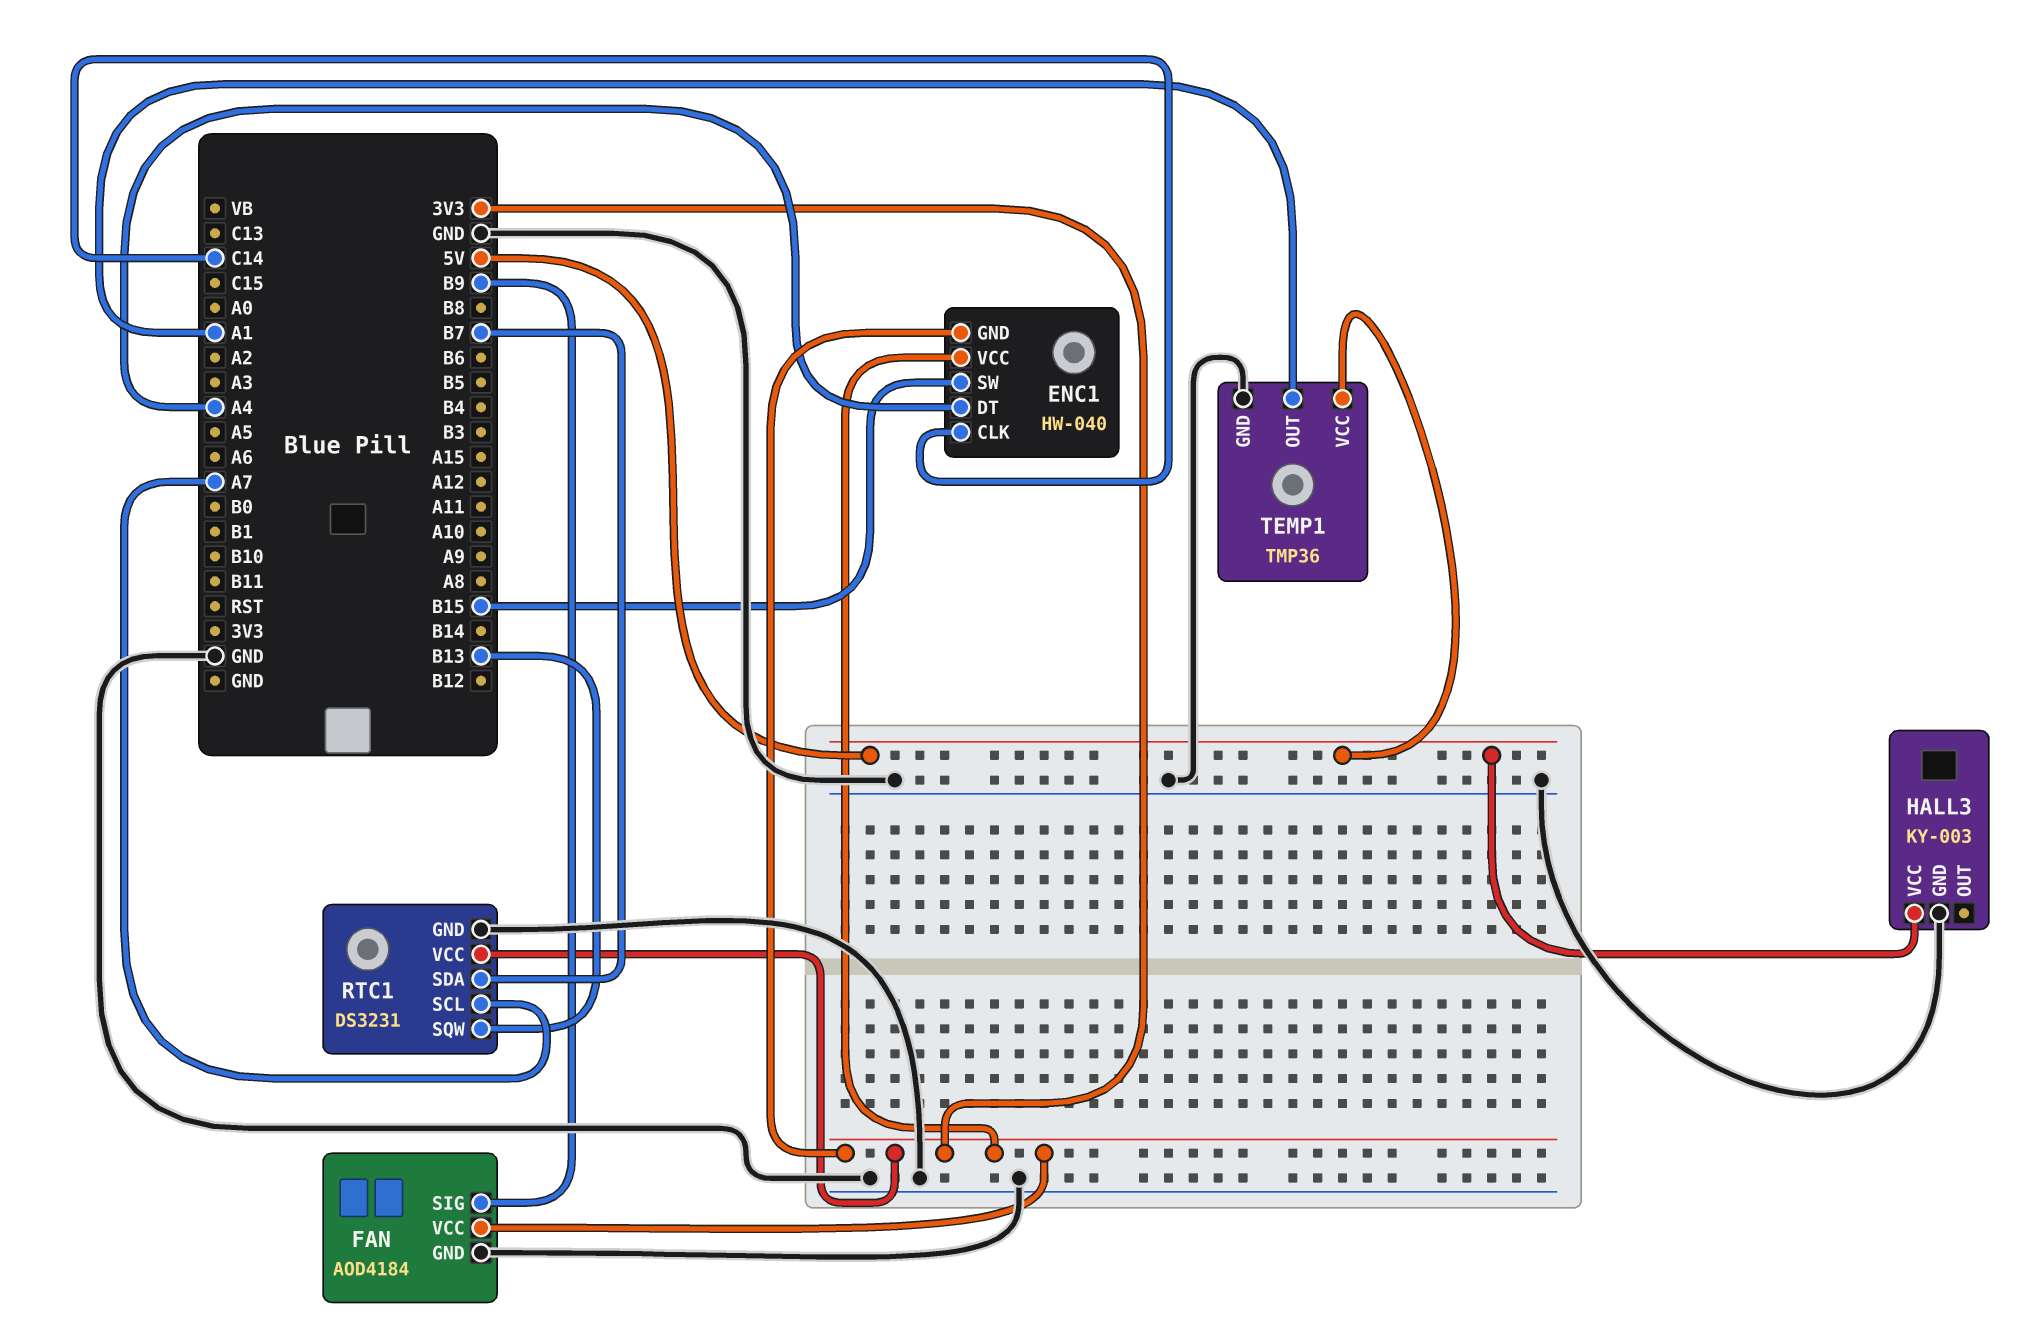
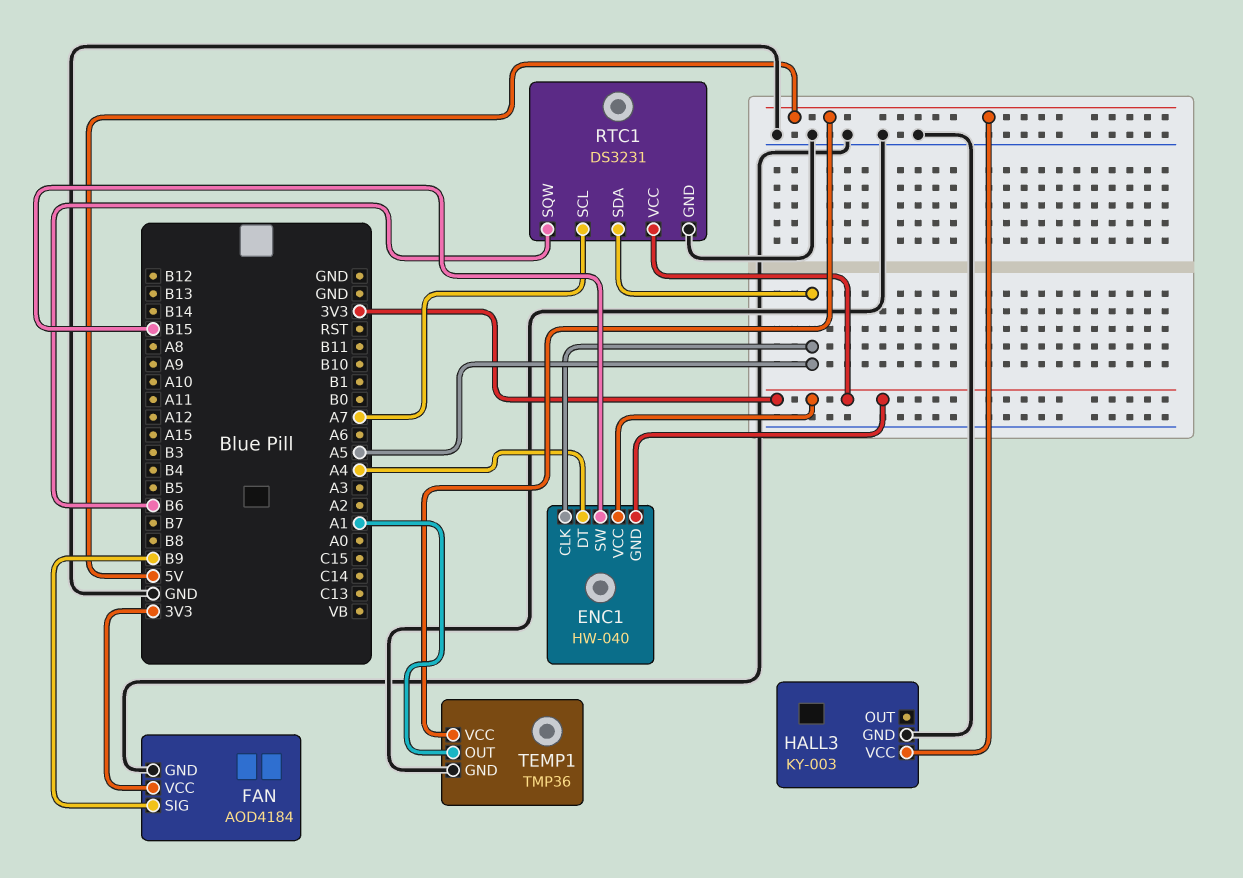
ENC1 pin CLK: C14 -> A5
RTC1 pin SDA: B7 -> A5
RTC1 pin SQW: B13 -> B6

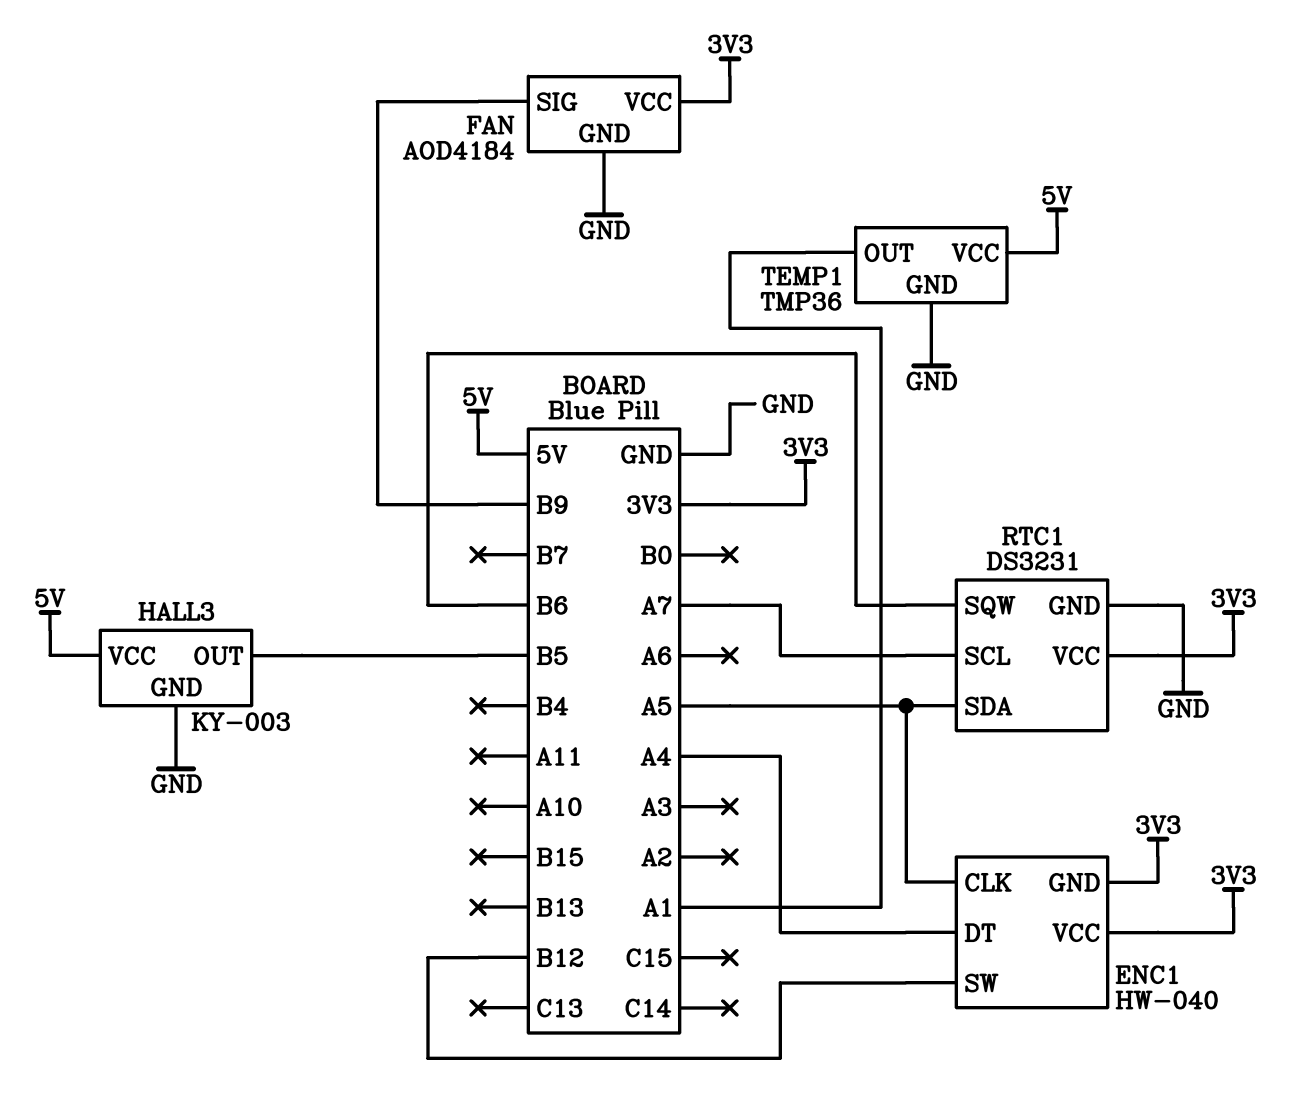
ENC1 pin SW: B15 -> B12
HALL3 pin OUT: none -> B5

